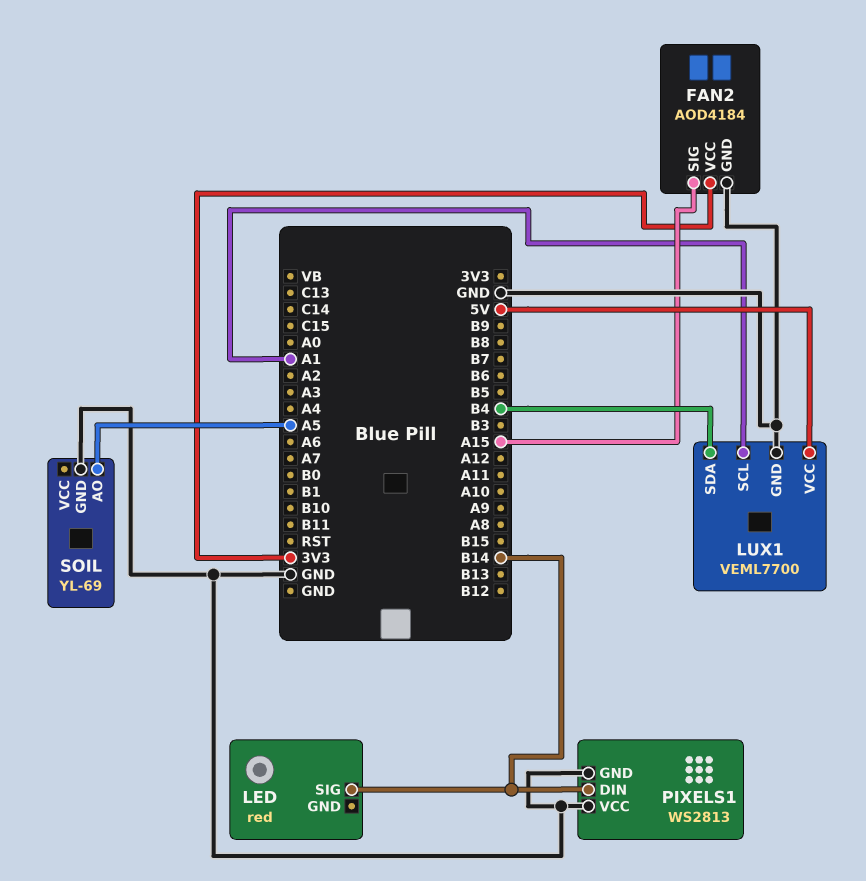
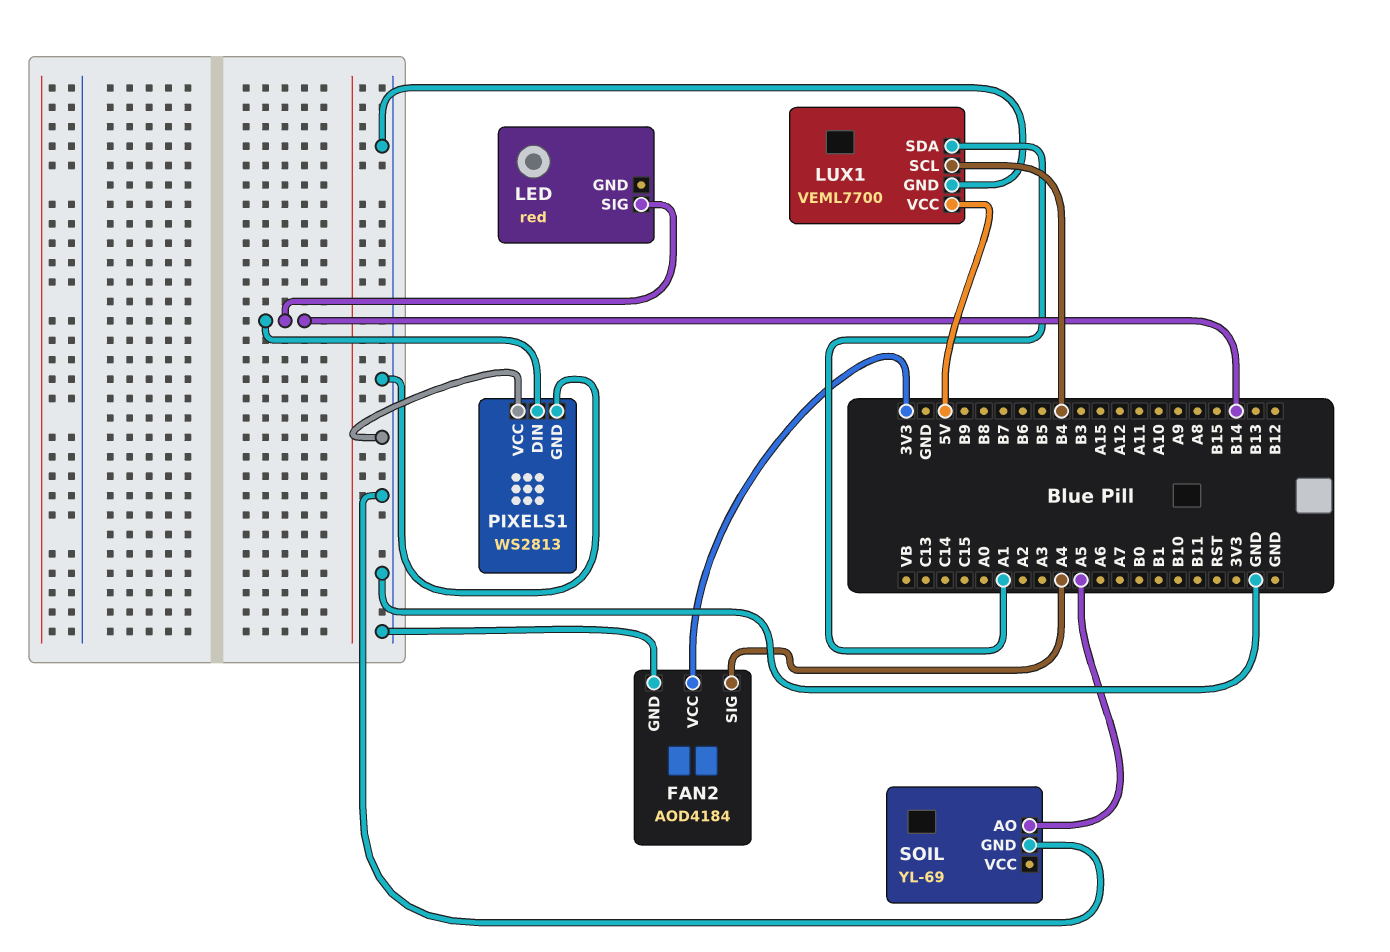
FAN2 pin SIG: A15 -> A4
LUX1 pin SCL: A1 -> B4
LUX1 pin SDA: B4 -> A1

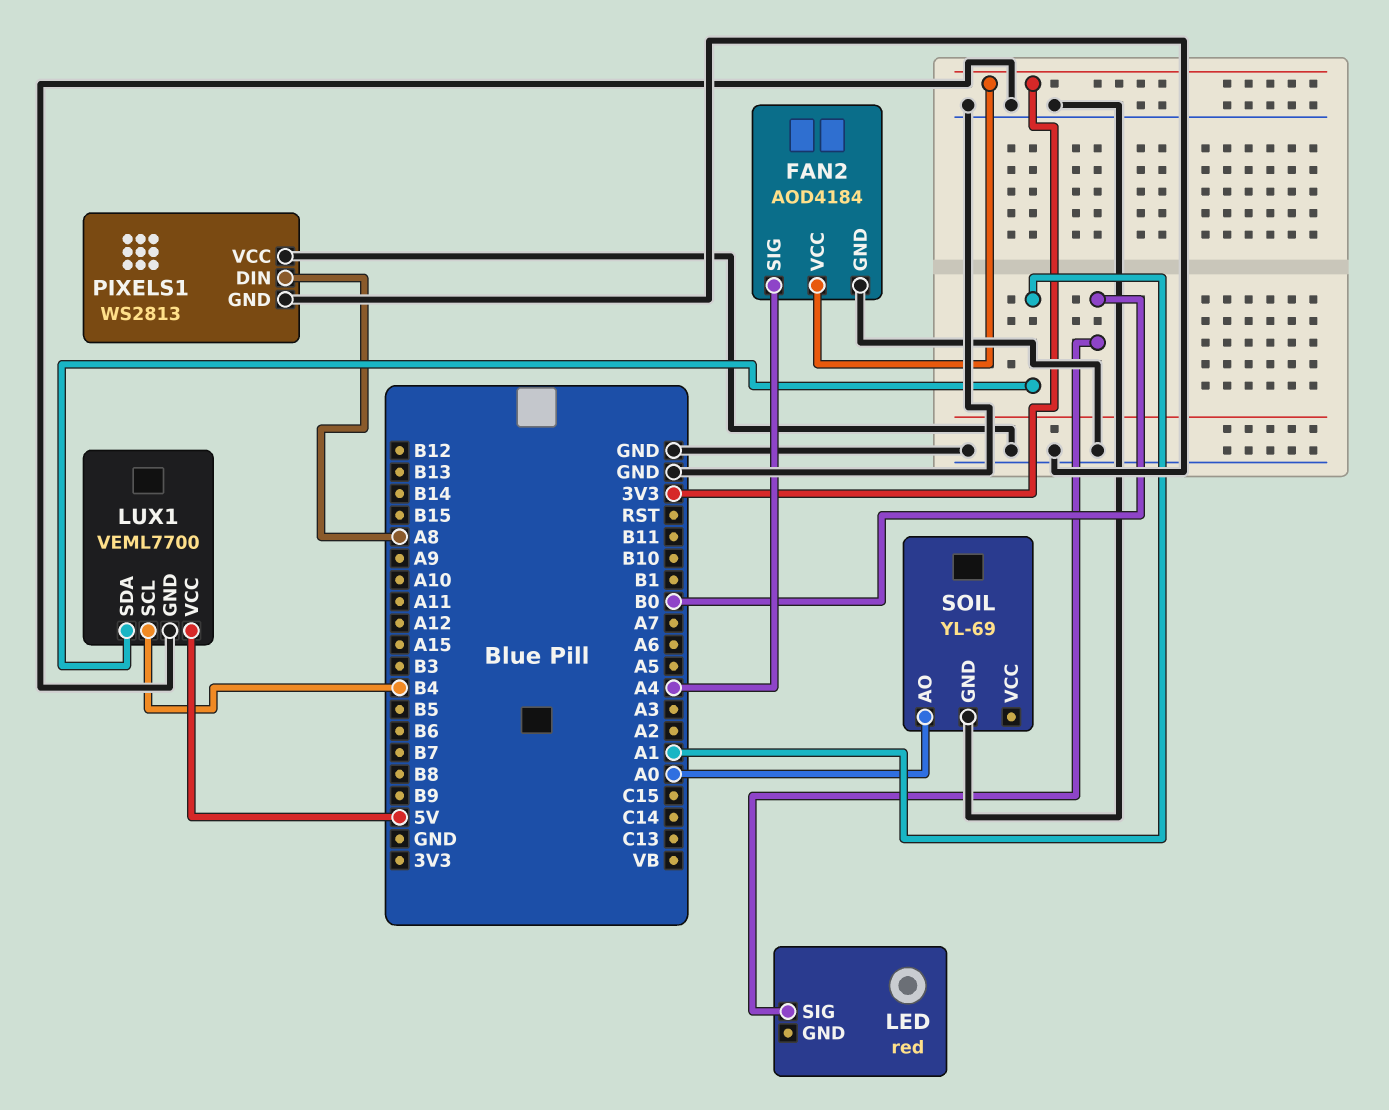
LED pin SIG: B14 -> B0
PIXELS1 pin DIN: B14 -> A8
SOIL pin AO: A5 -> A0

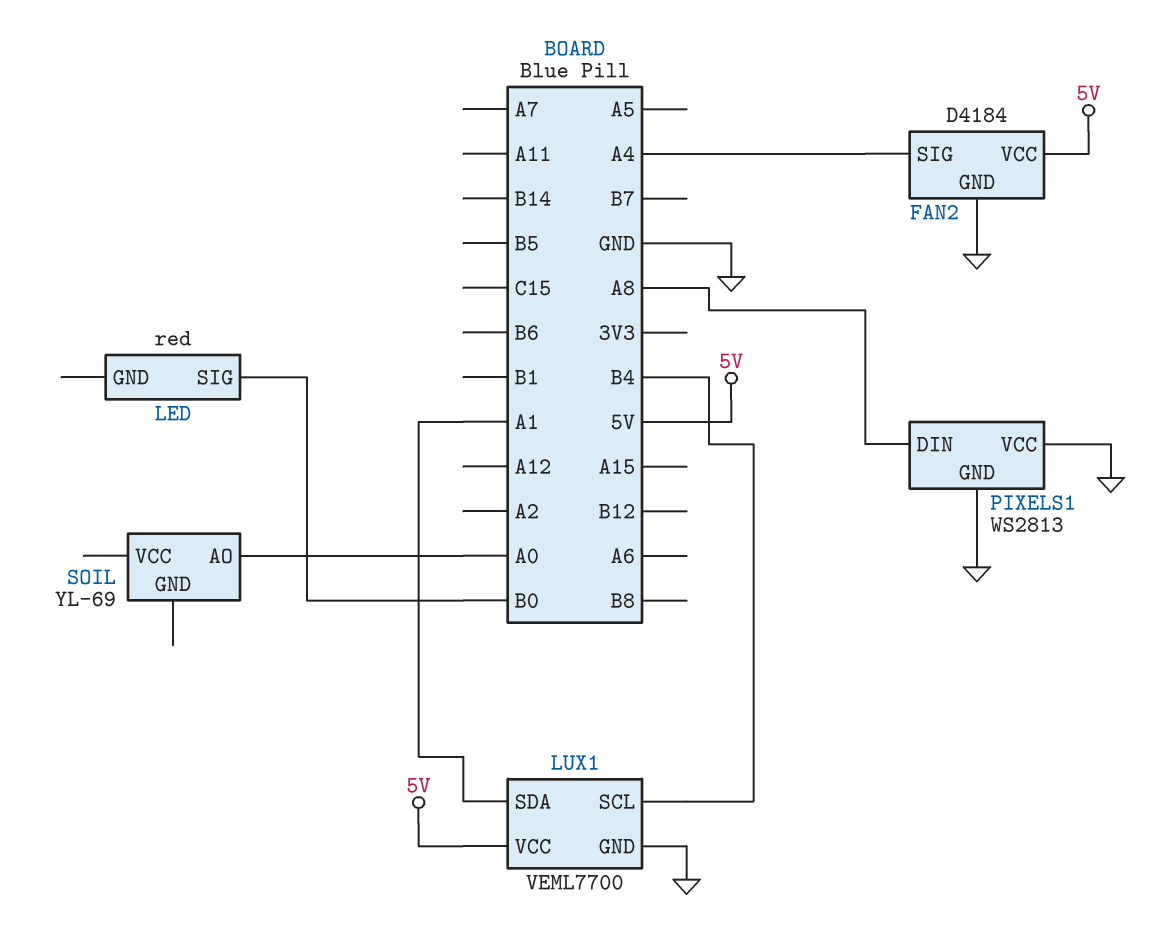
FAN2: AOD4184 -> D4184
FAN2 pin VCC: 3V3 -> 5V
SOIL pin GND: GND -> none

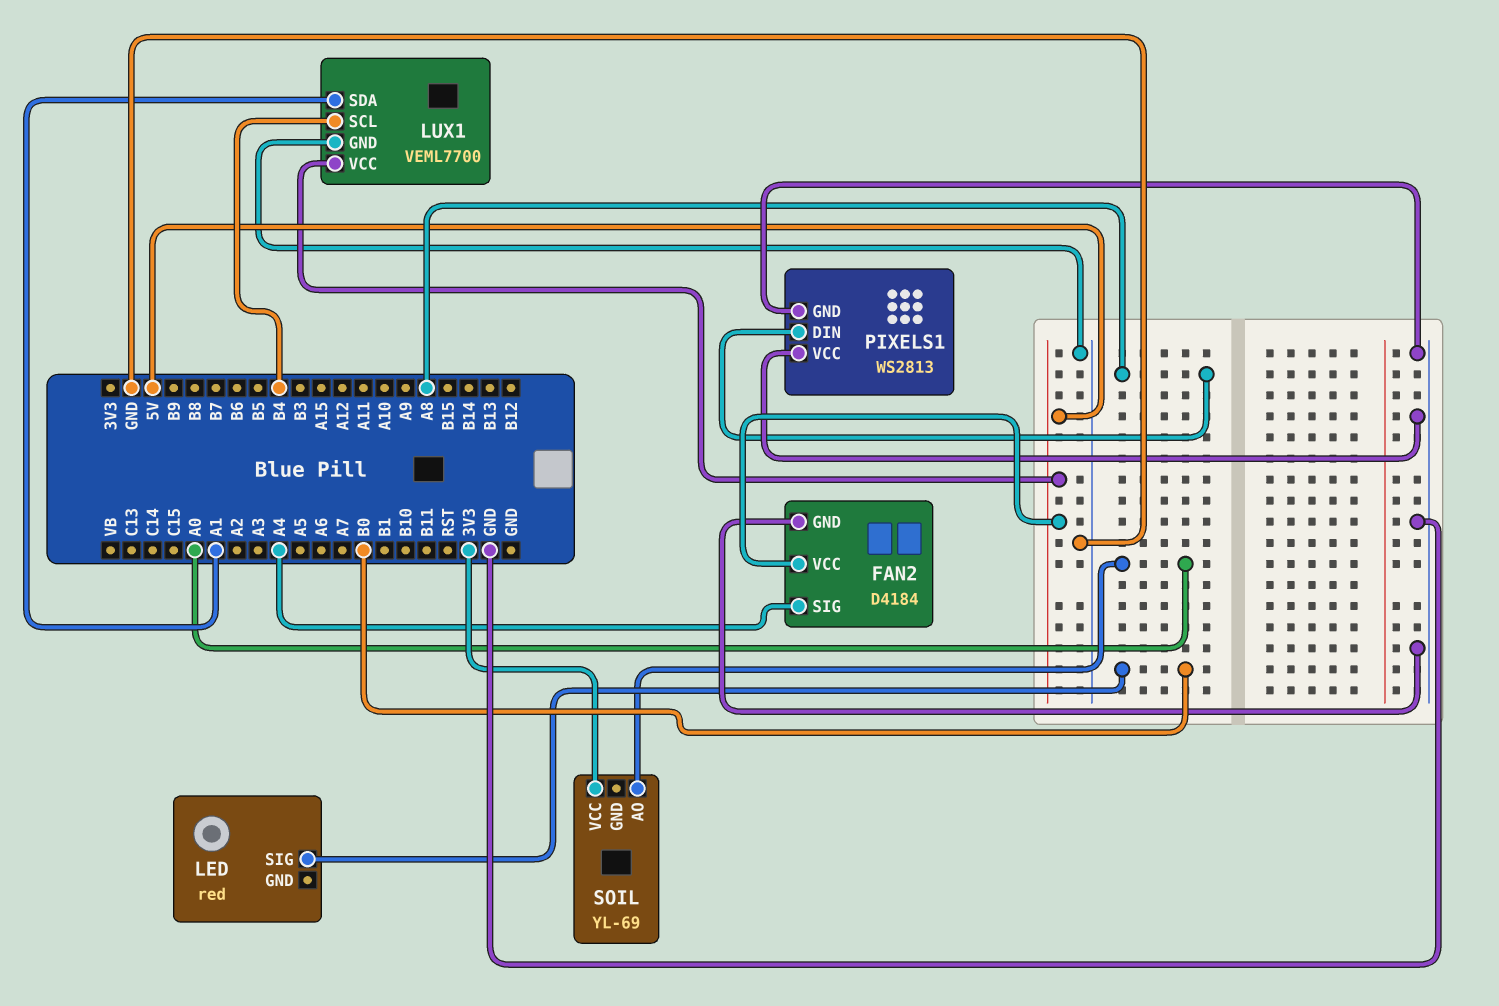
SOIL pin VCC: none -> 3V3

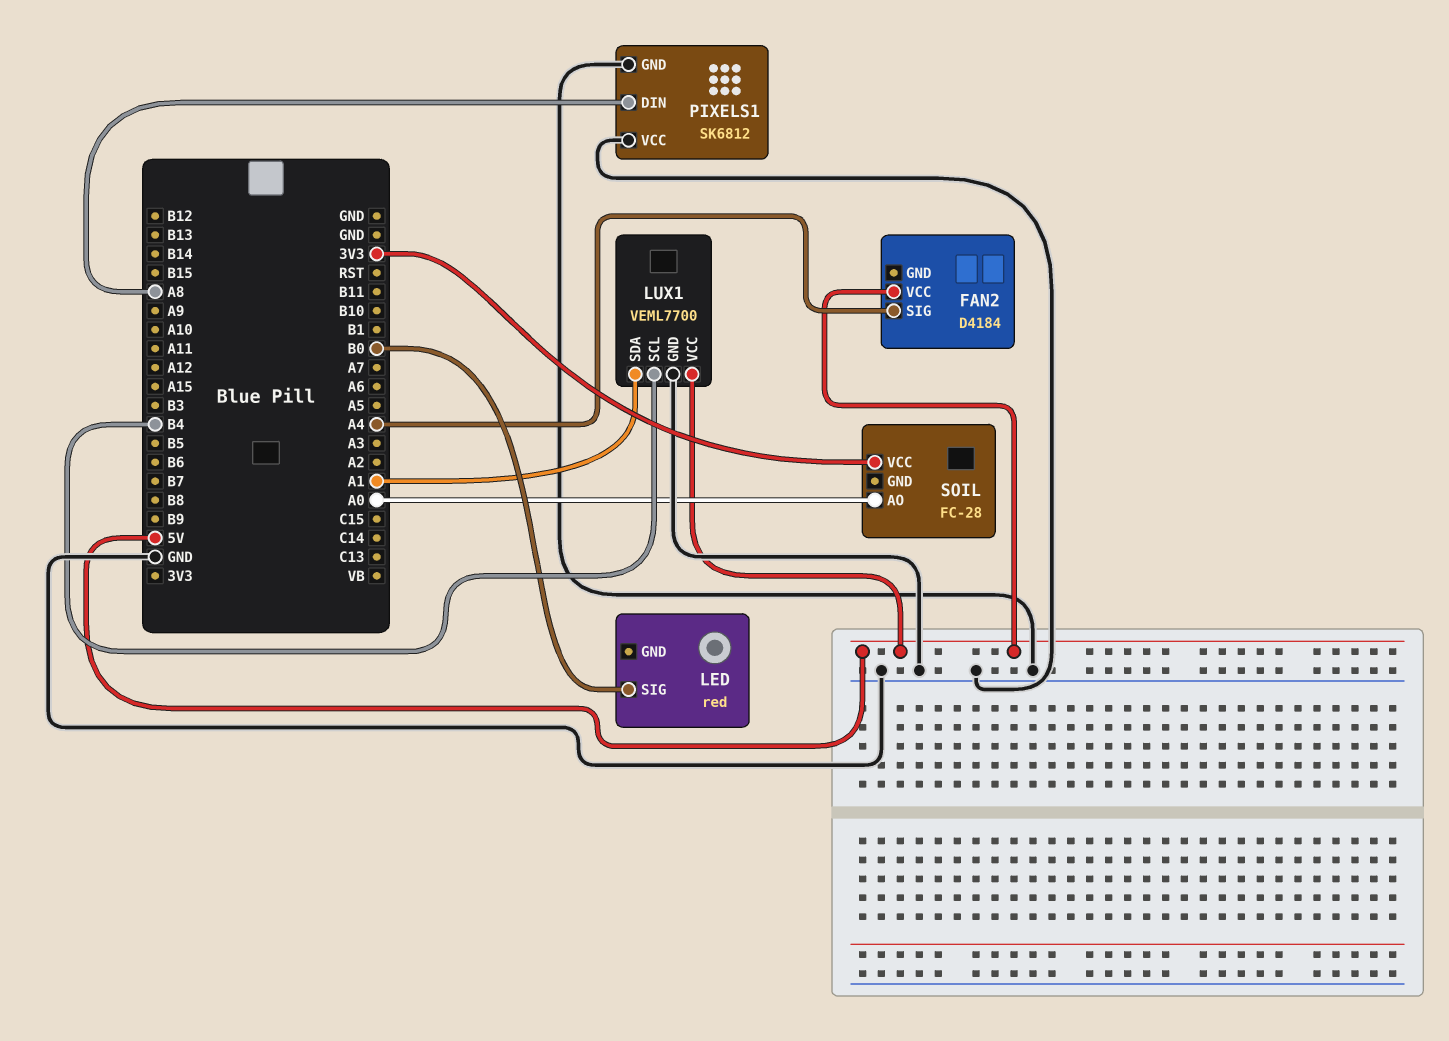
FAN2 pin GND: GND -> none
PIXELS1: WS2813 -> SK6812
SOIL: YL-69 -> FC-28

